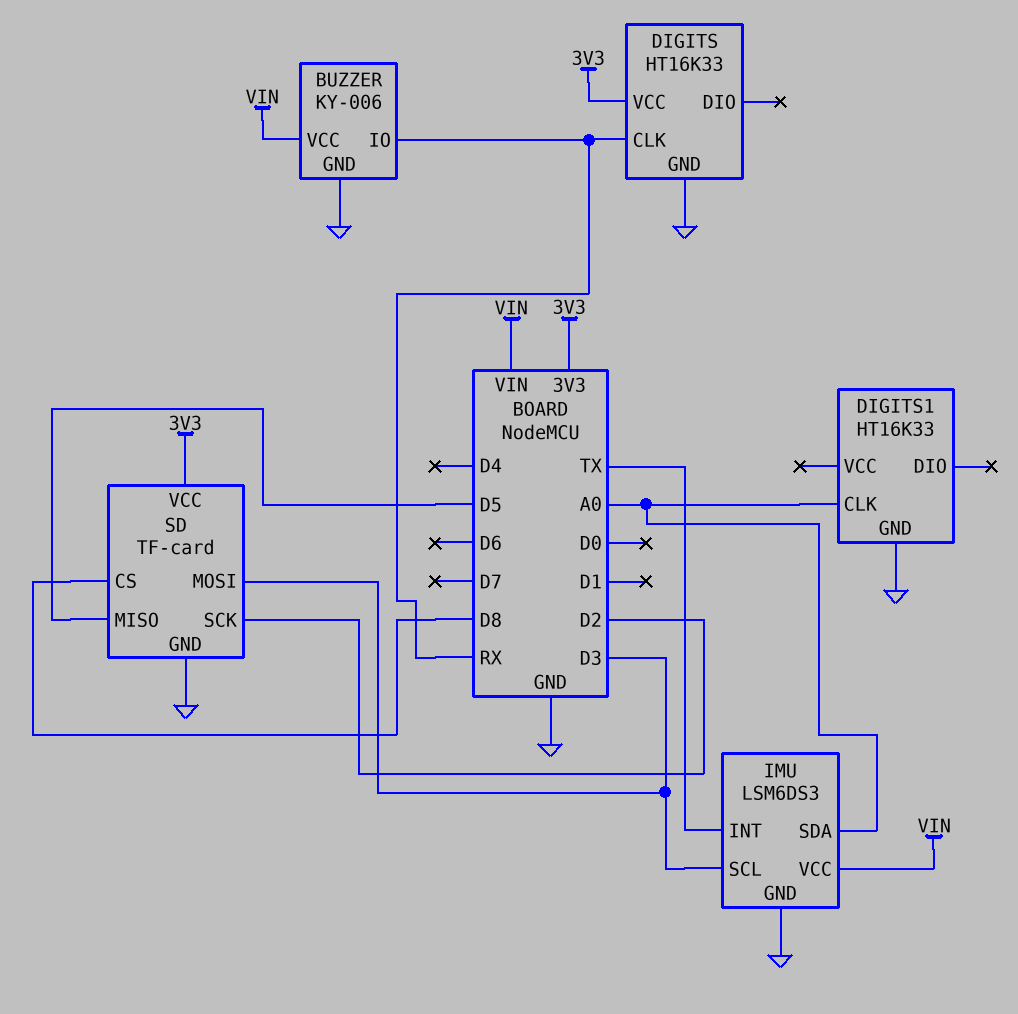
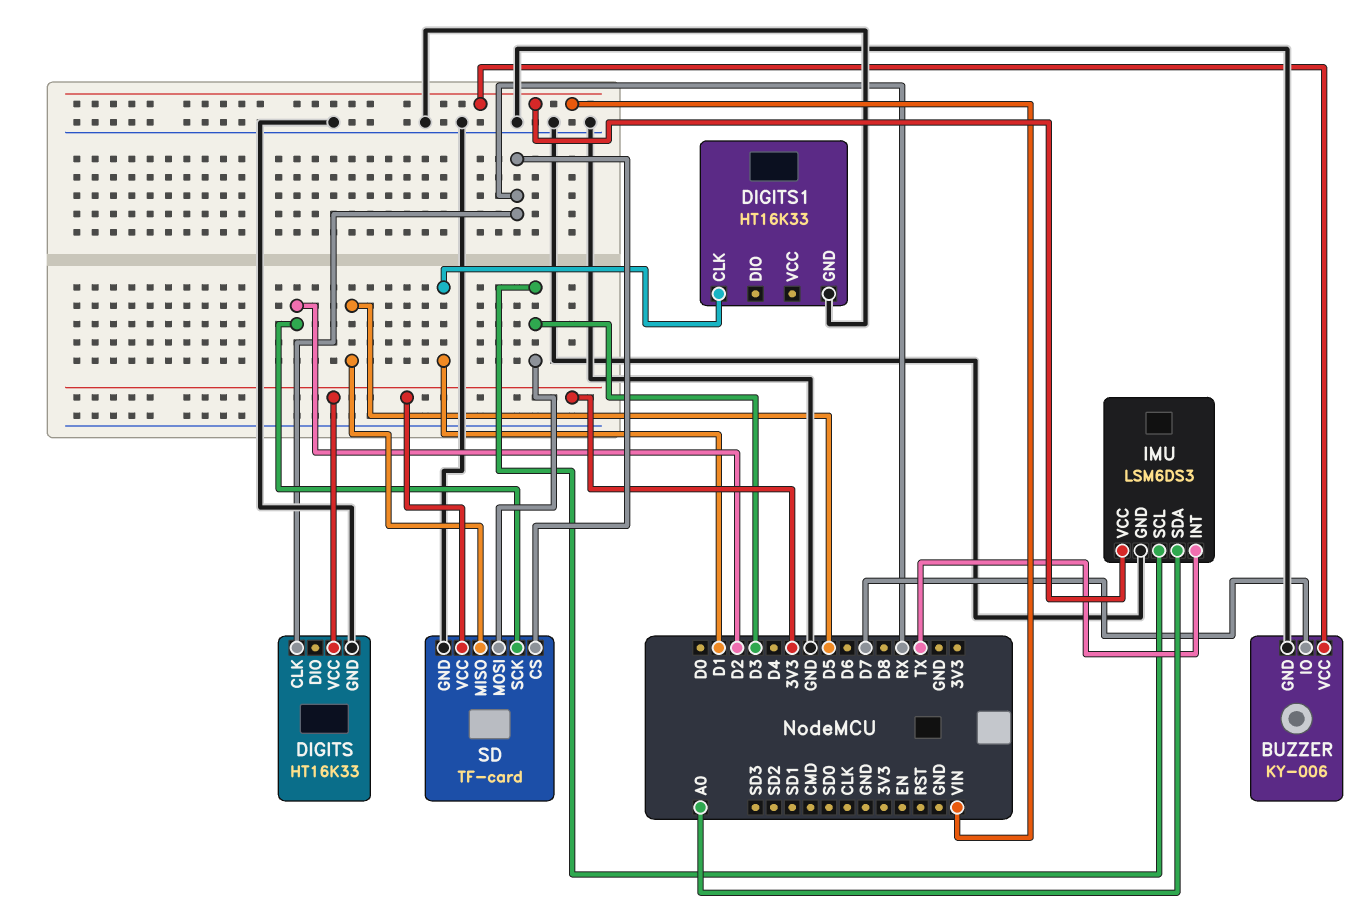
BUZZER pin IO: RX -> D7
DIGITS1 pin CLK: A0 -> D1
SD pin CS: D8 -> RX

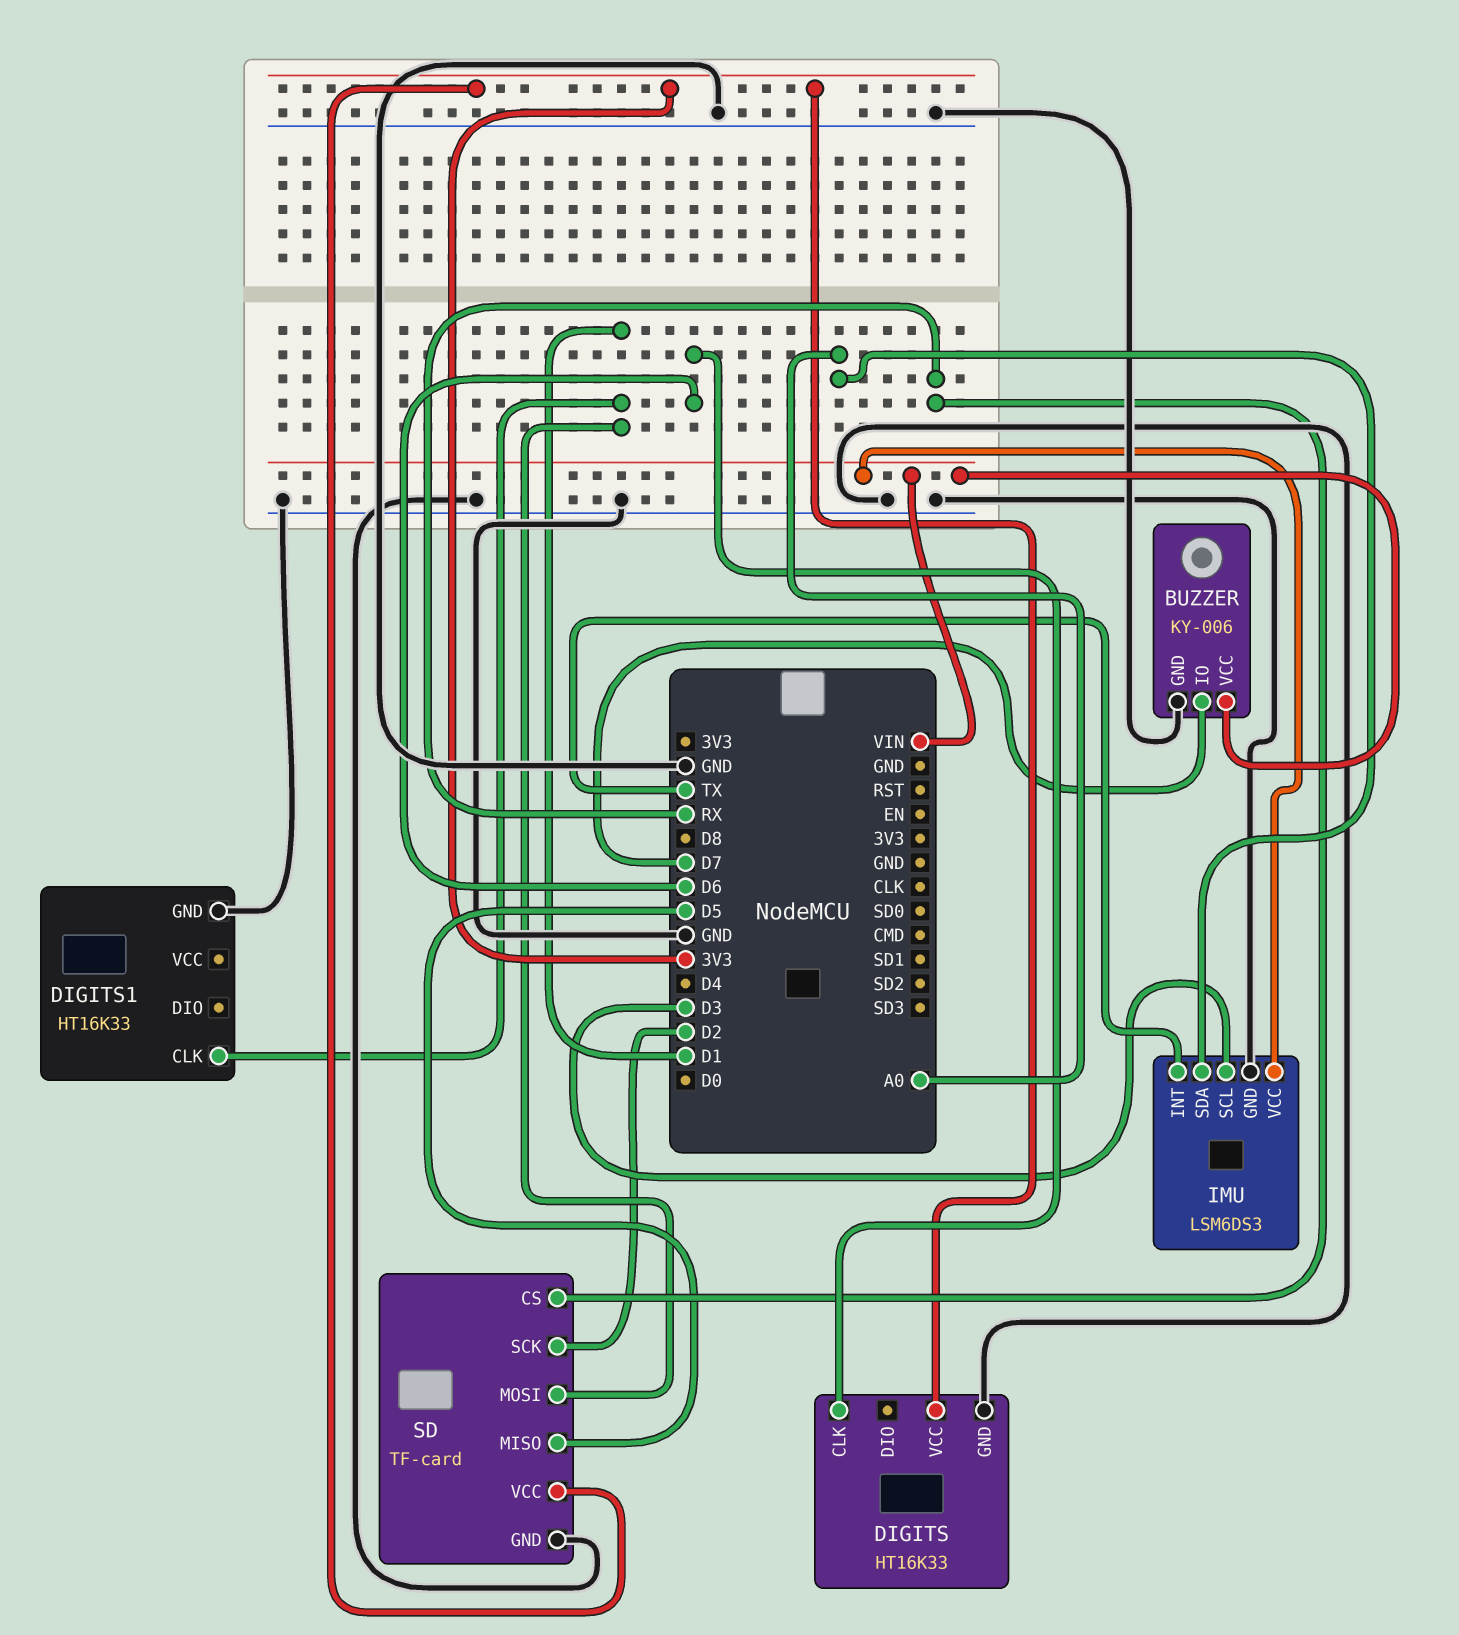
DIGITS pin CLK: RX -> D6
SD pin MOSI: D3 -> D1

